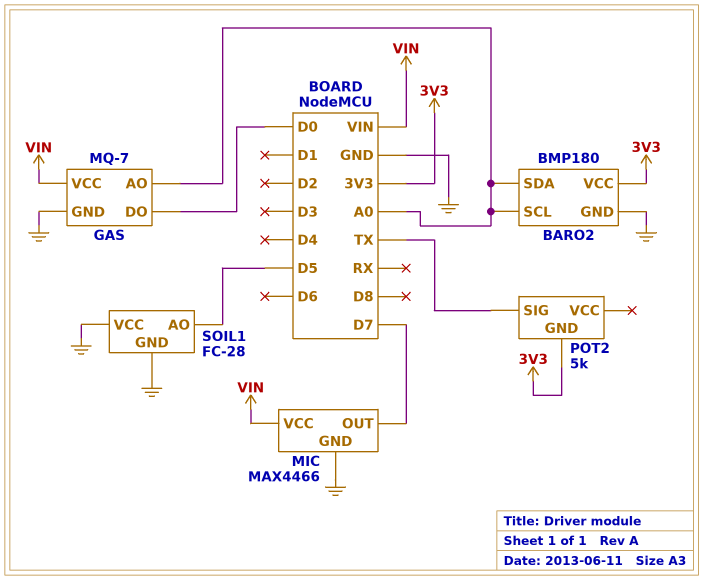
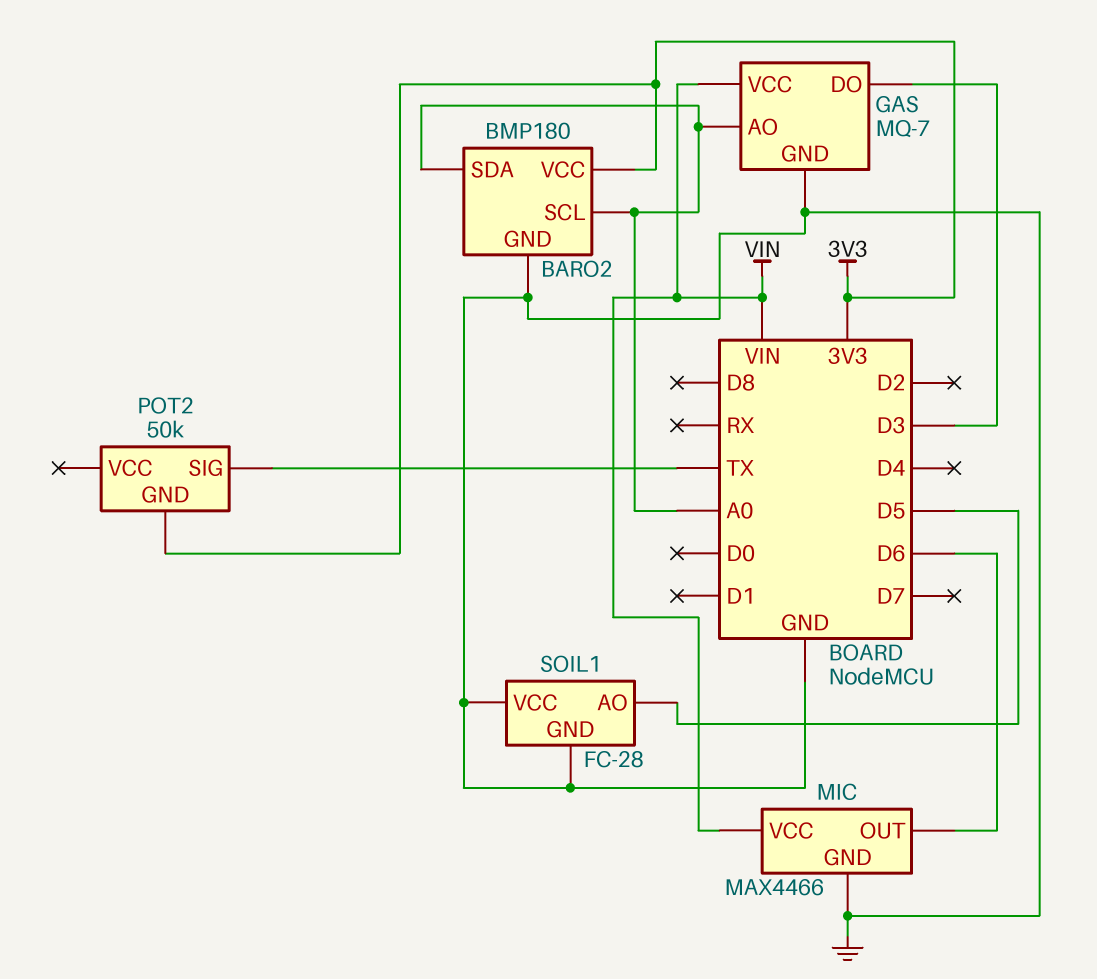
GAS pin DO: D0 -> D3
MIC pin OUT: D7 -> D6
POT2: 5k -> 50k

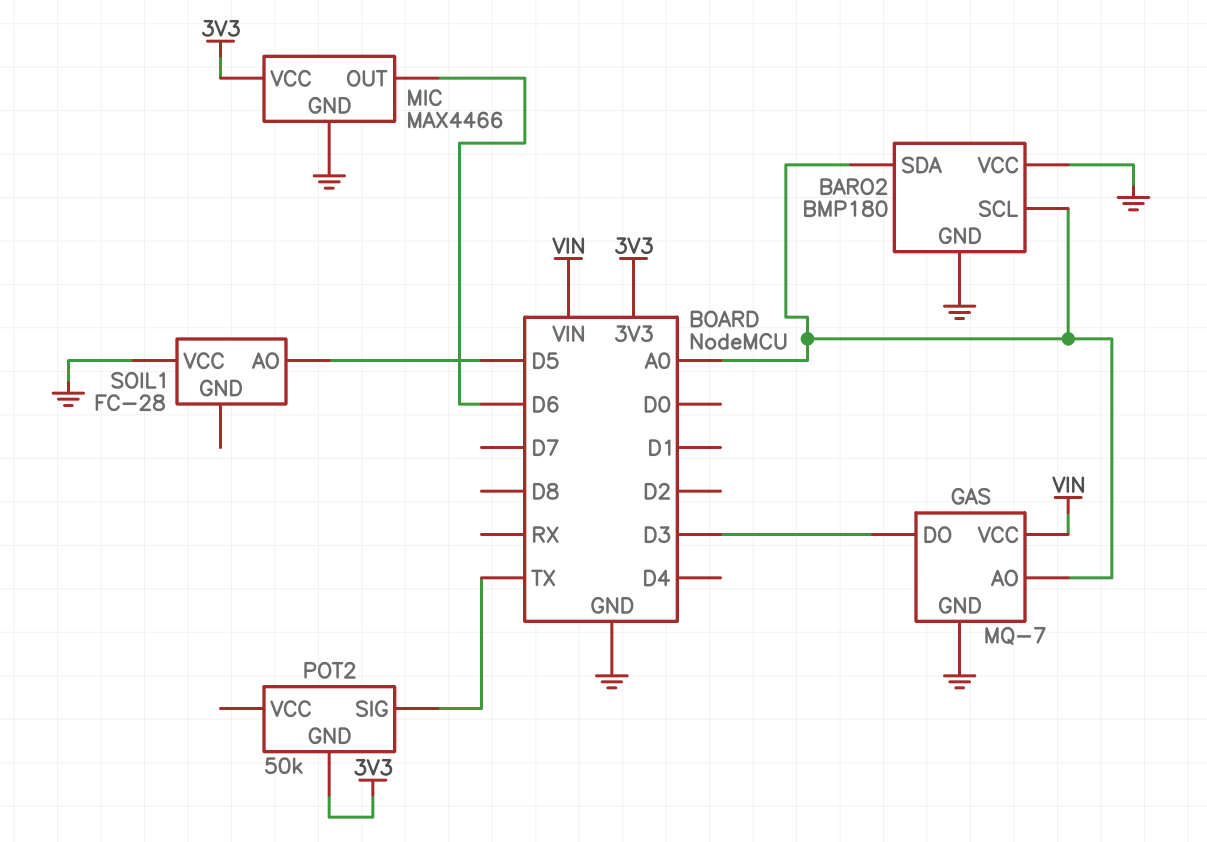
BARO2 pin VCC: 3V3 -> GND
MIC pin VCC: VIN -> 3V3
SOIL1 pin GND: GND -> none

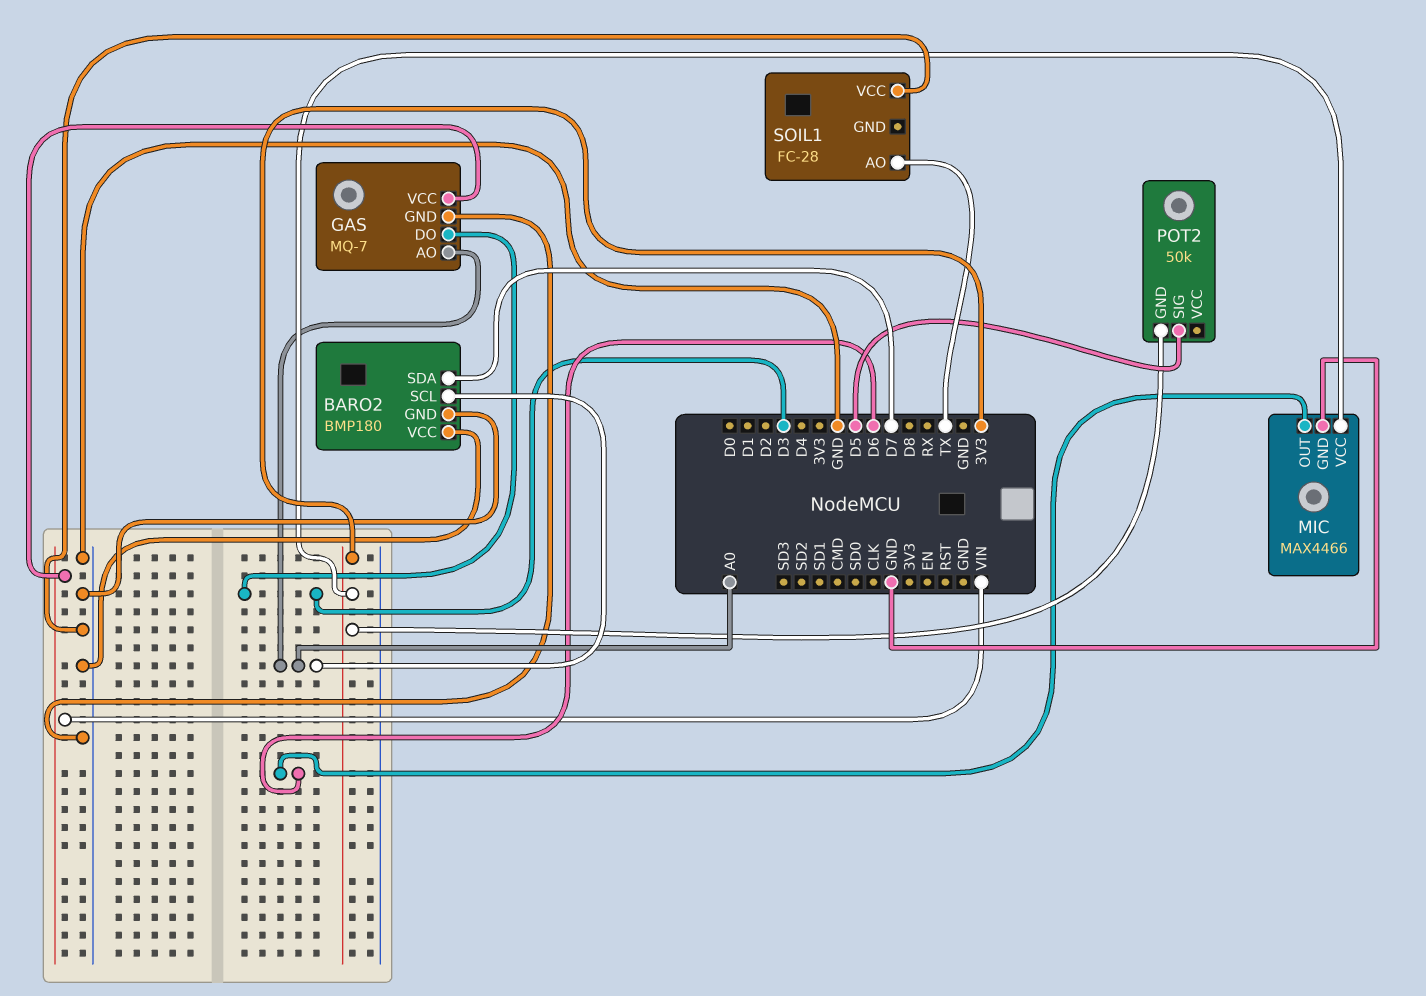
BARO2 pin SDA: A0 -> D7
POT2 pin SIG: TX -> D5
SOIL1 pin AO: D5 -> TX

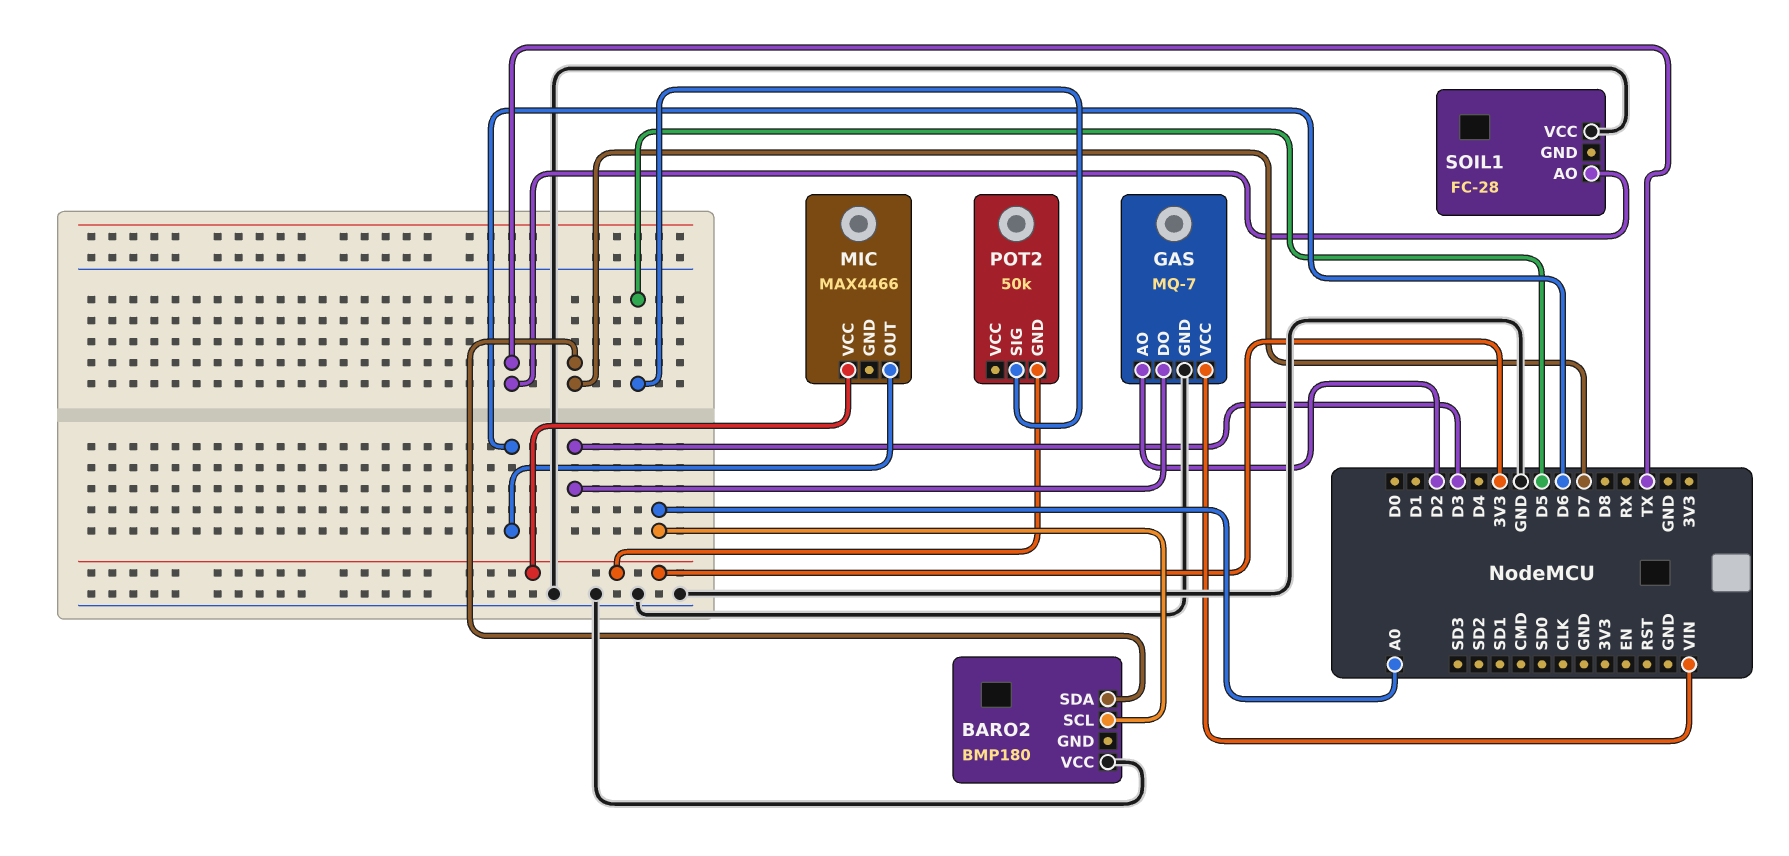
BARO2 pin GND: GND -> none
GAS pin AO: A0 -> D2
MIC pin GND: GND -> none

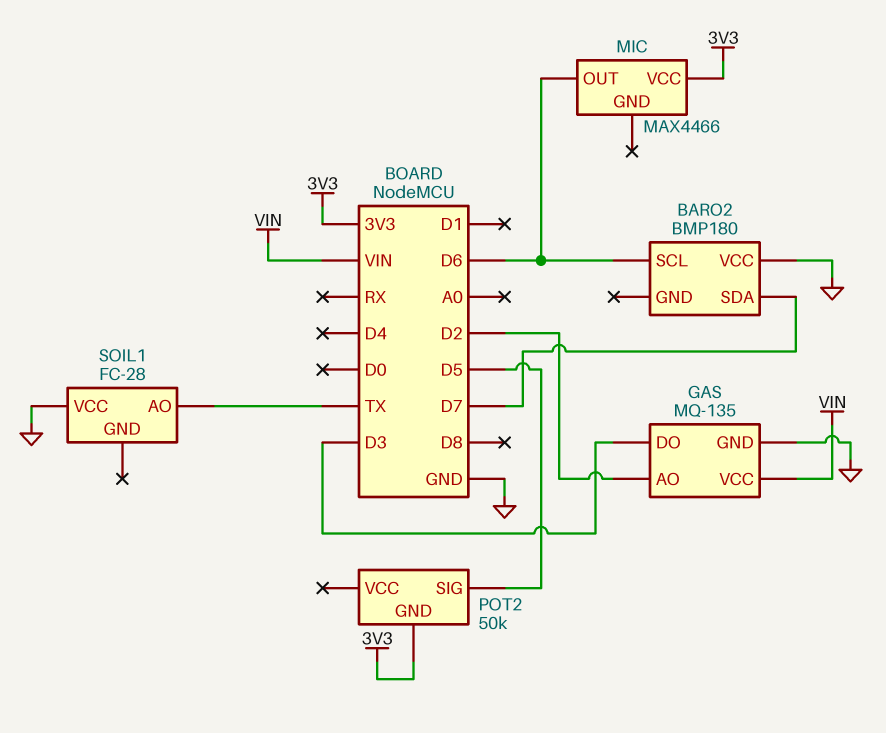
BARO2 pin SCL: A0 -> D6
GAS: MQ-7 -> MQ-135

